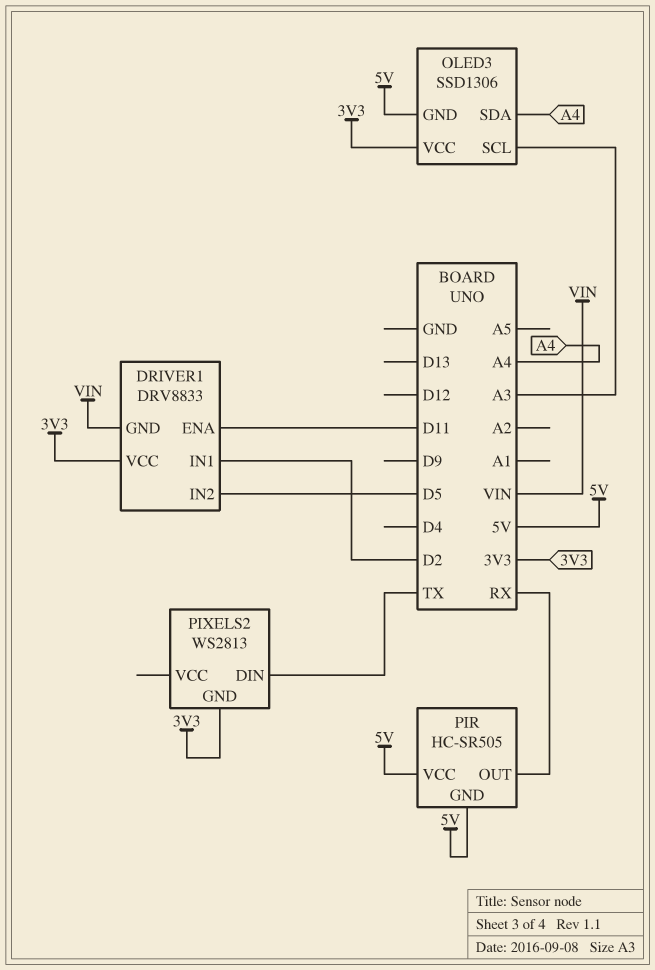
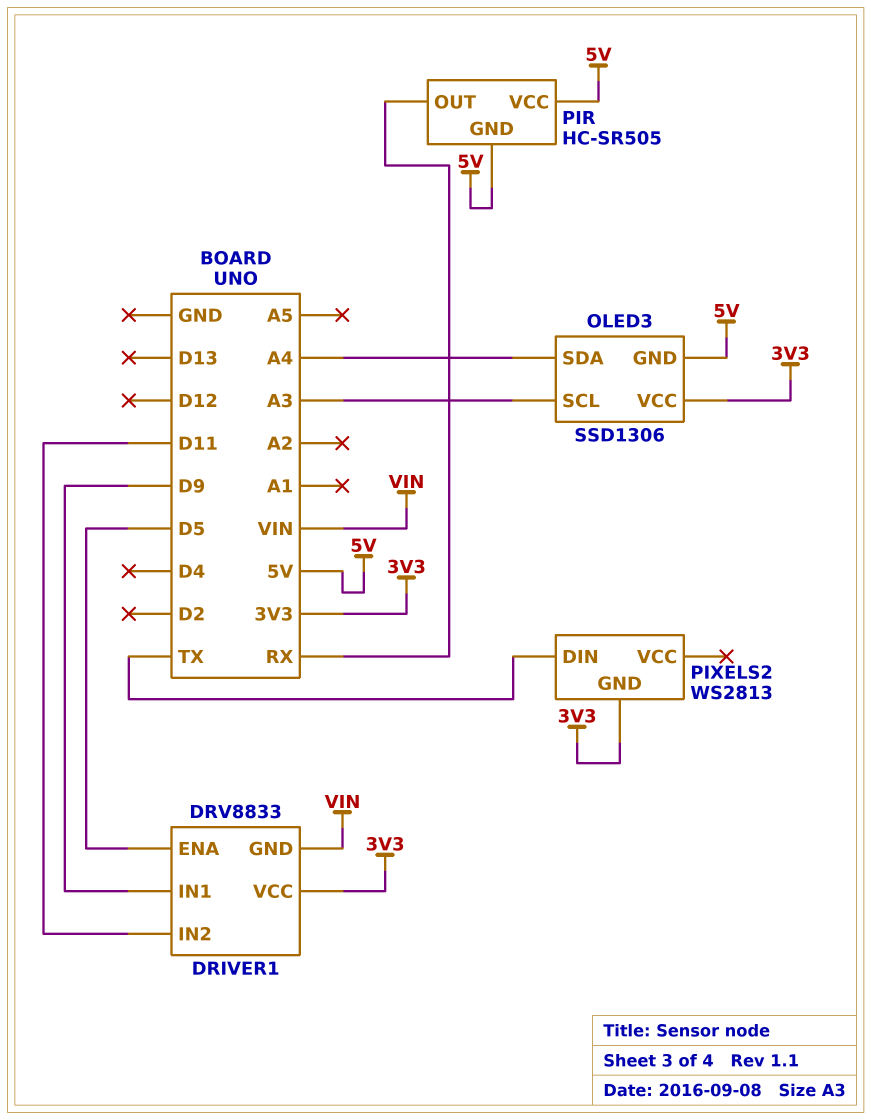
DRIVER1 pin ENA: D11 -> D5
DRIVER1 pin IN1: D2 -> D9
DRIVER1 pin IN2: D5 -> D11

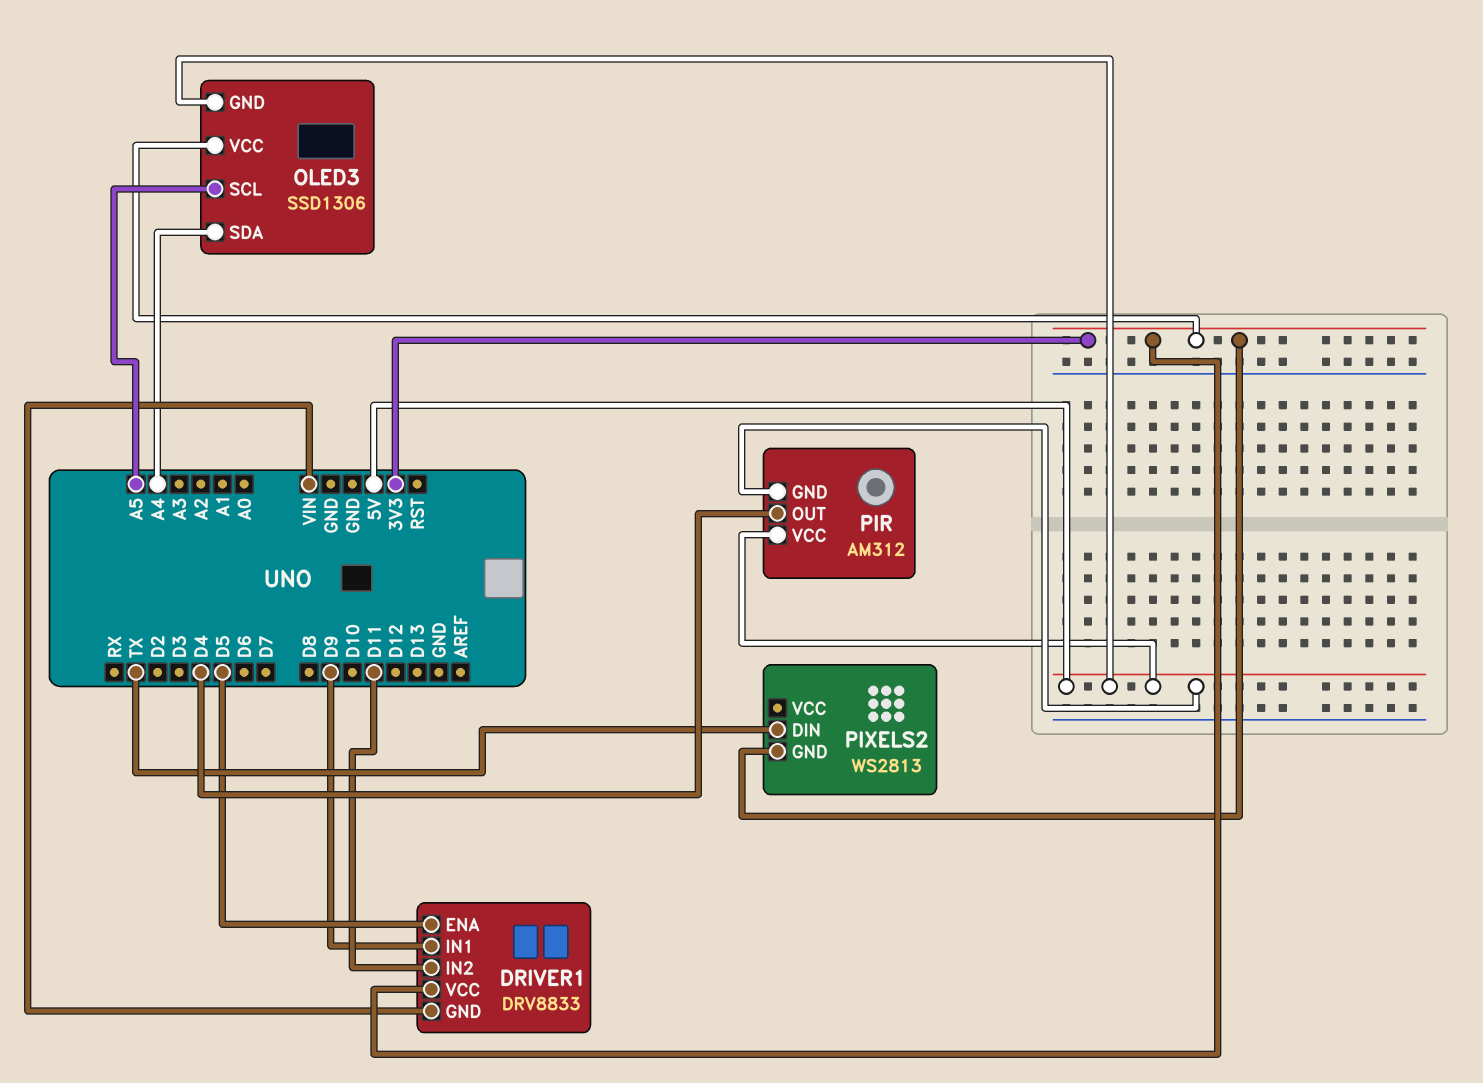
OLED3 pin SCL: A3 -> A5
PIR: HC-SR505 -> AM312
PIR pin OUT: RX -> D4

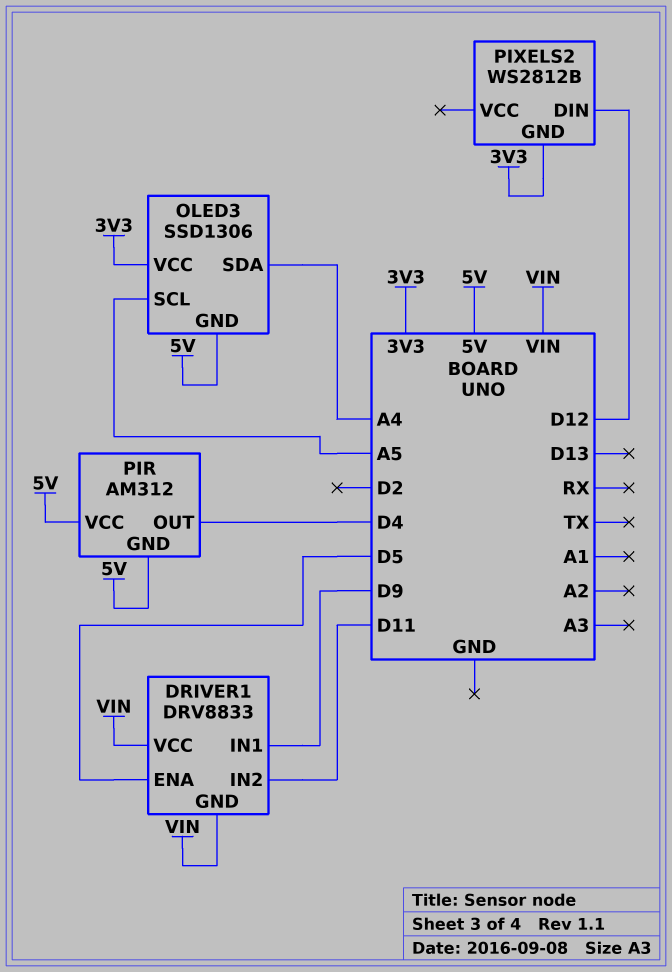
DRIVER1 pin VCC: 3V3 -> VIN
PIXELS2: WS2813 -> WS2812B
PIXELS2 pin DIN: TX -> D12

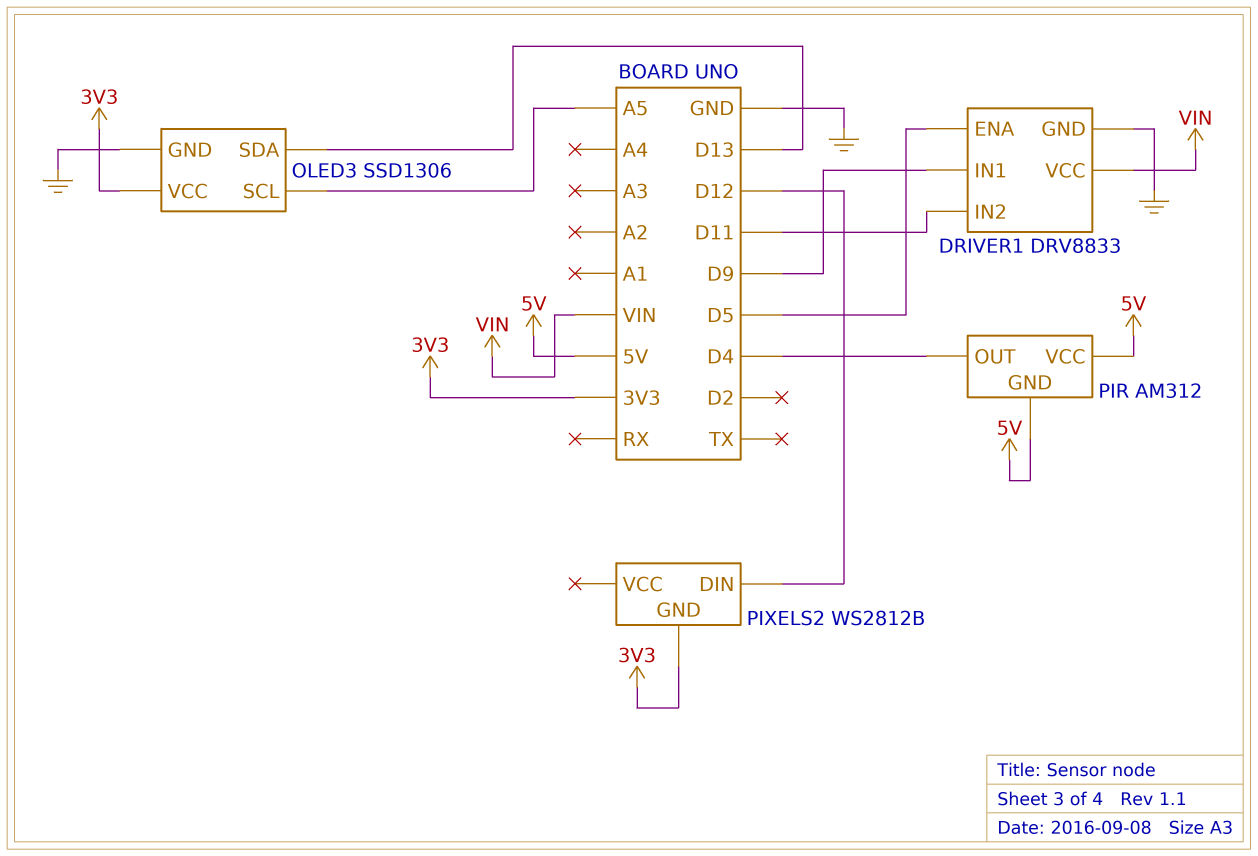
DRIVER1 pin GND: VIN -> GND
OLED3 pin GND: 5V -> GND
OLED3 pin SDA: A4 -> D13

